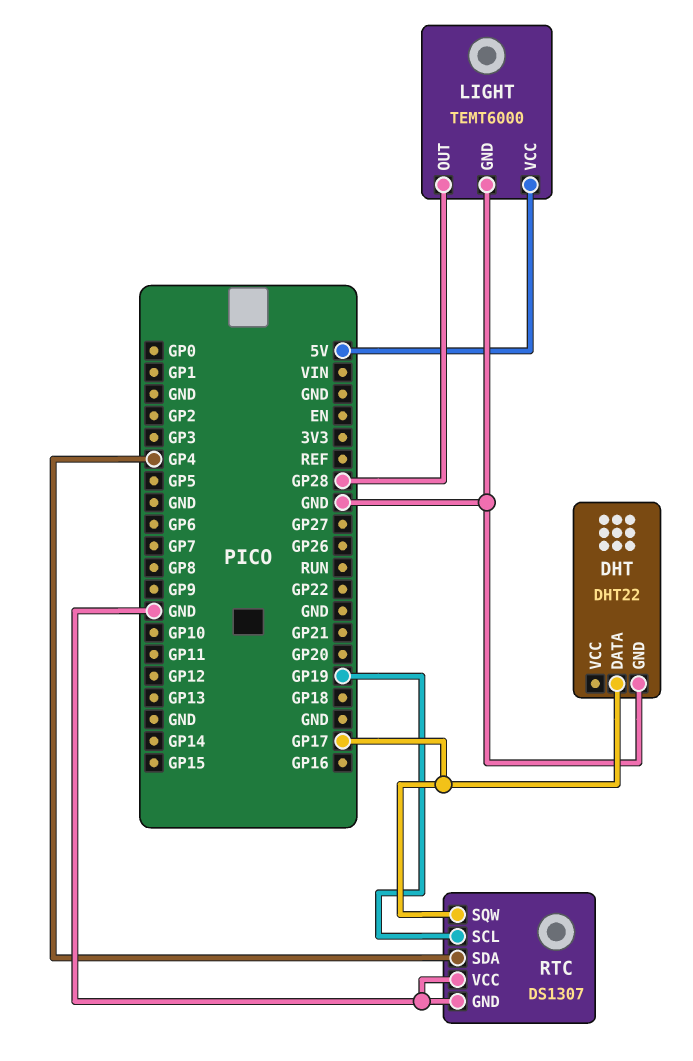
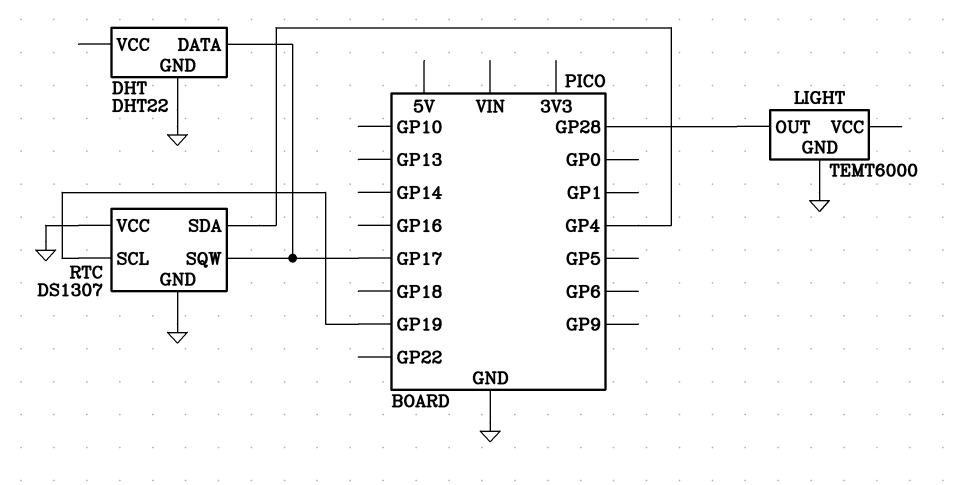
LIGHT pin VCC: 5V -> none

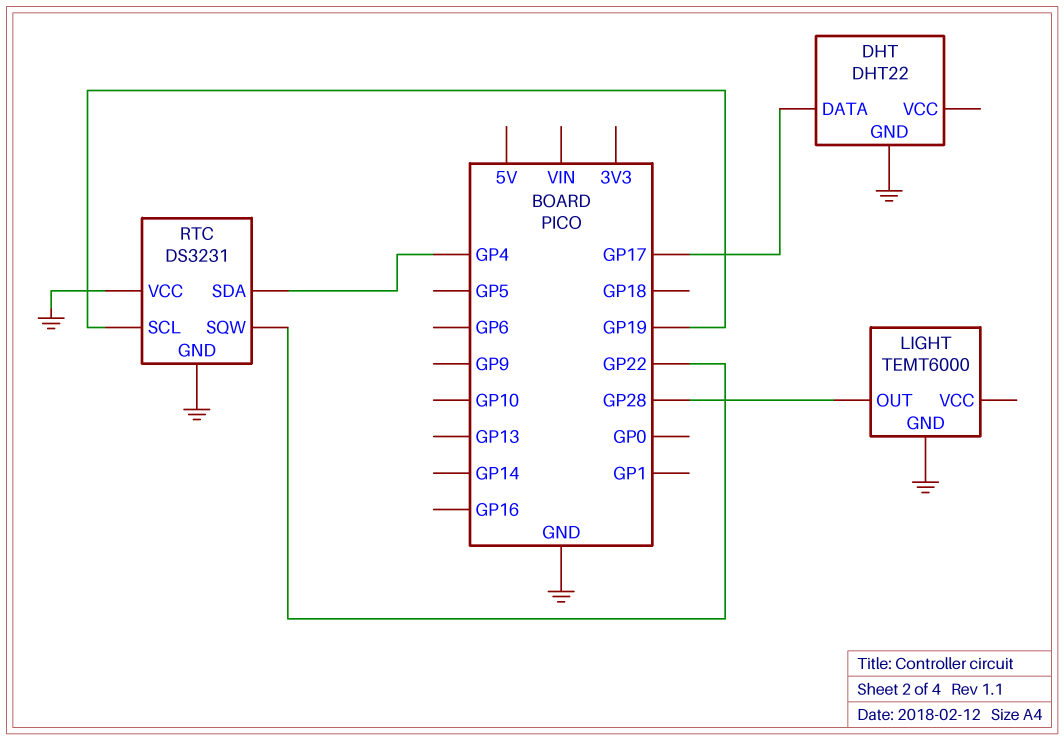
RTC: DS1307 -> DS3231
RTC pin SQW: GP17 -> GP22

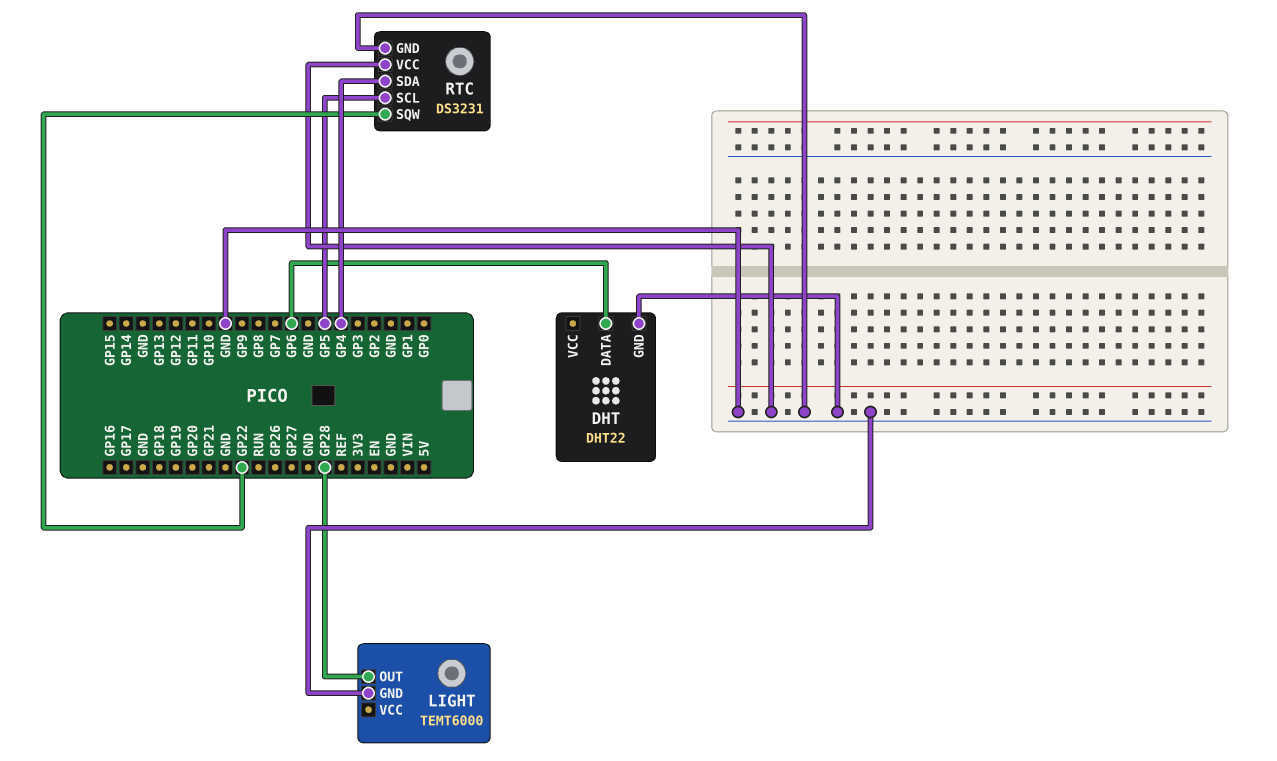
DHT pin DATA: GP17 -> GP6
RTC pin SCL: GP19 -> GP5

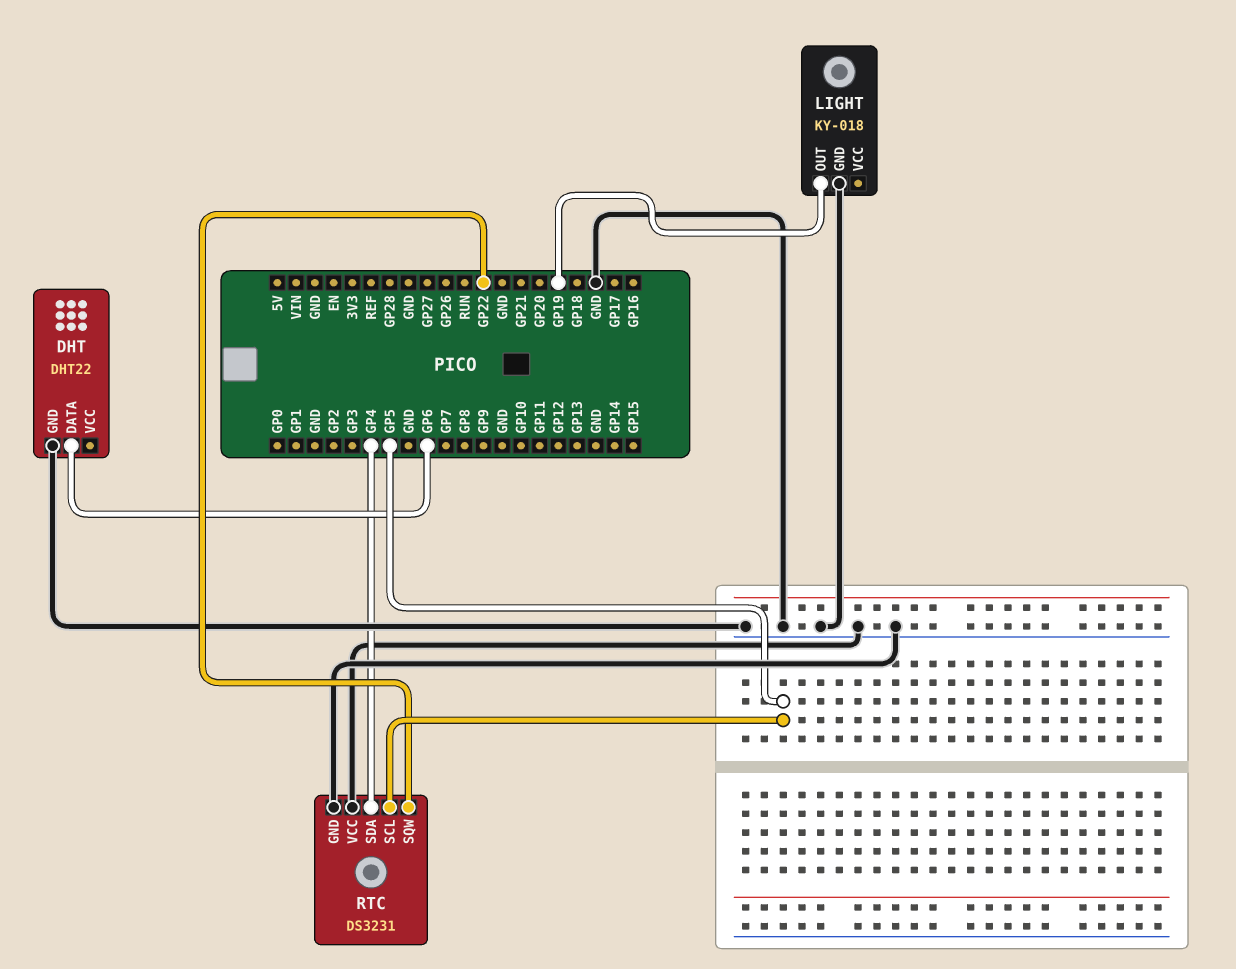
LIGHT: TEMT6000 -> KY-018
LIGHT pin OUT: GP28 -> GP19

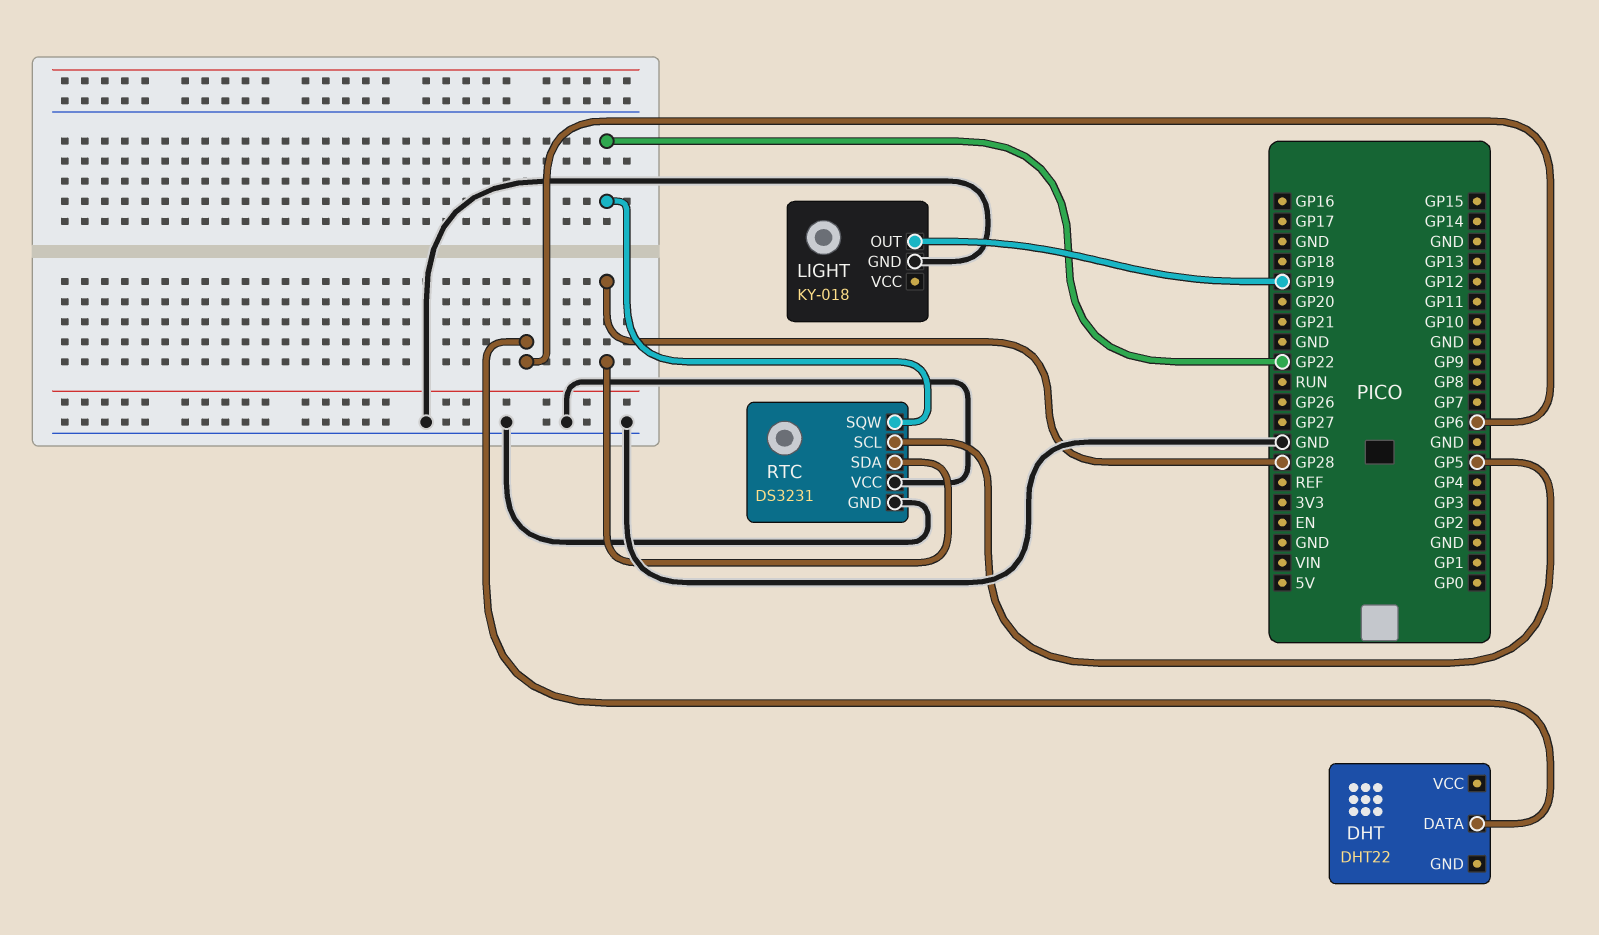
DHT pin GND: GND -> none
RTC pin SDA: GP4 -> GP28

